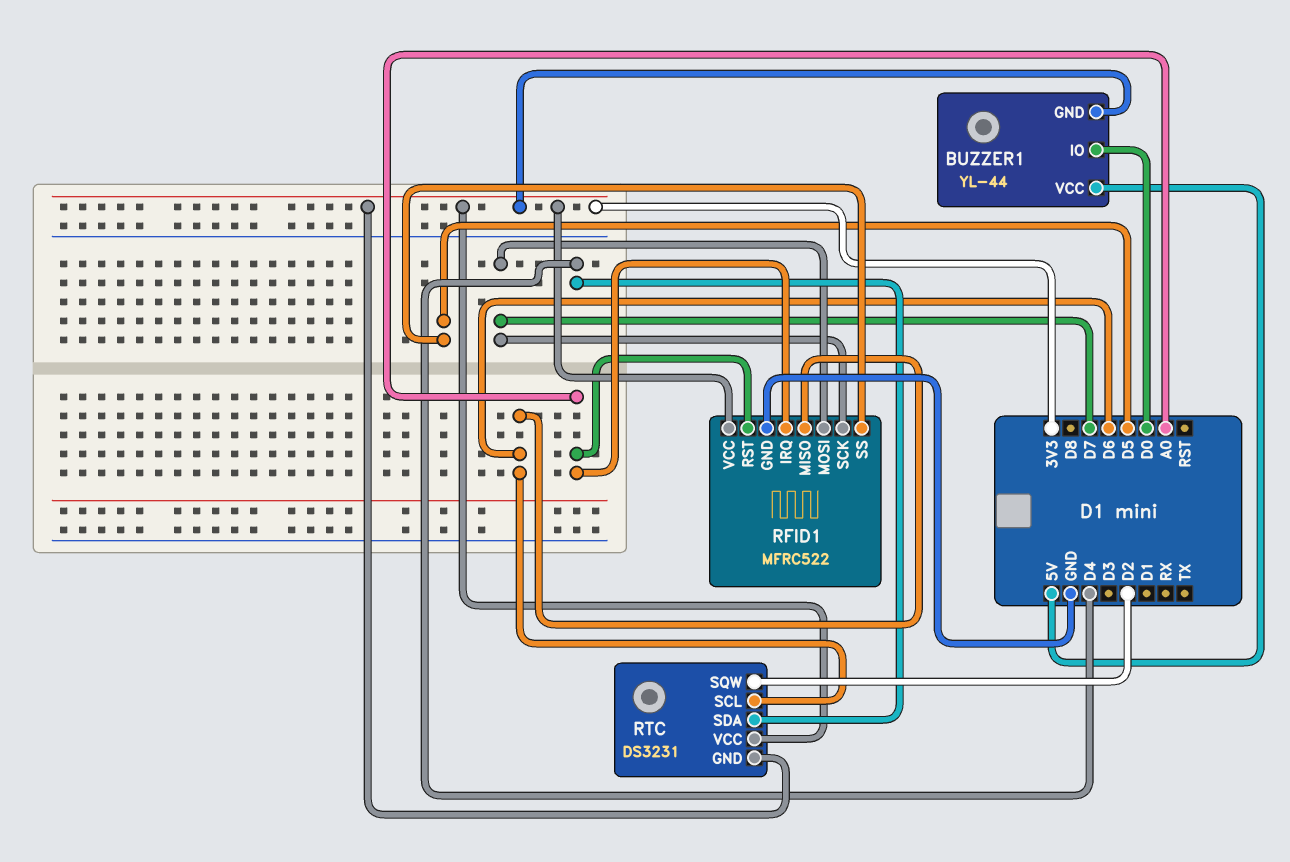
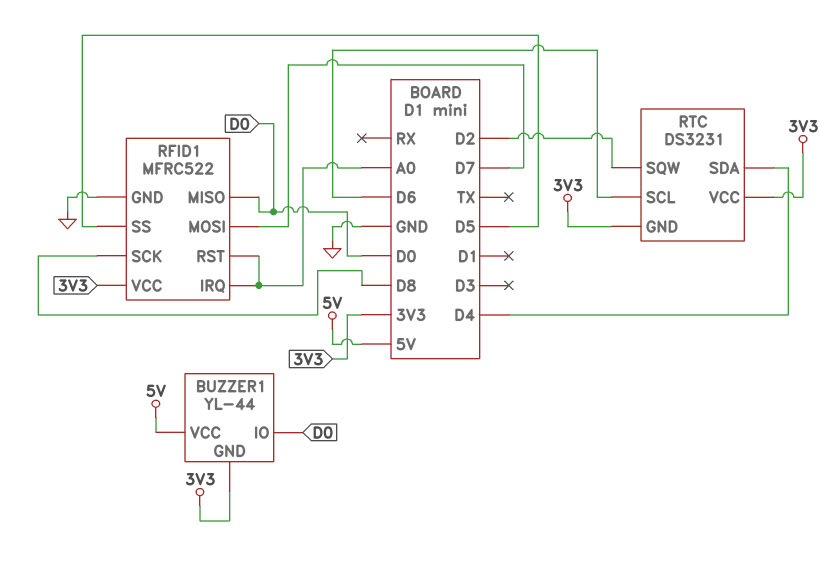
RFID1 pin MISO: D6 -> D0
RFID1 pin SCK: D7 -> D8

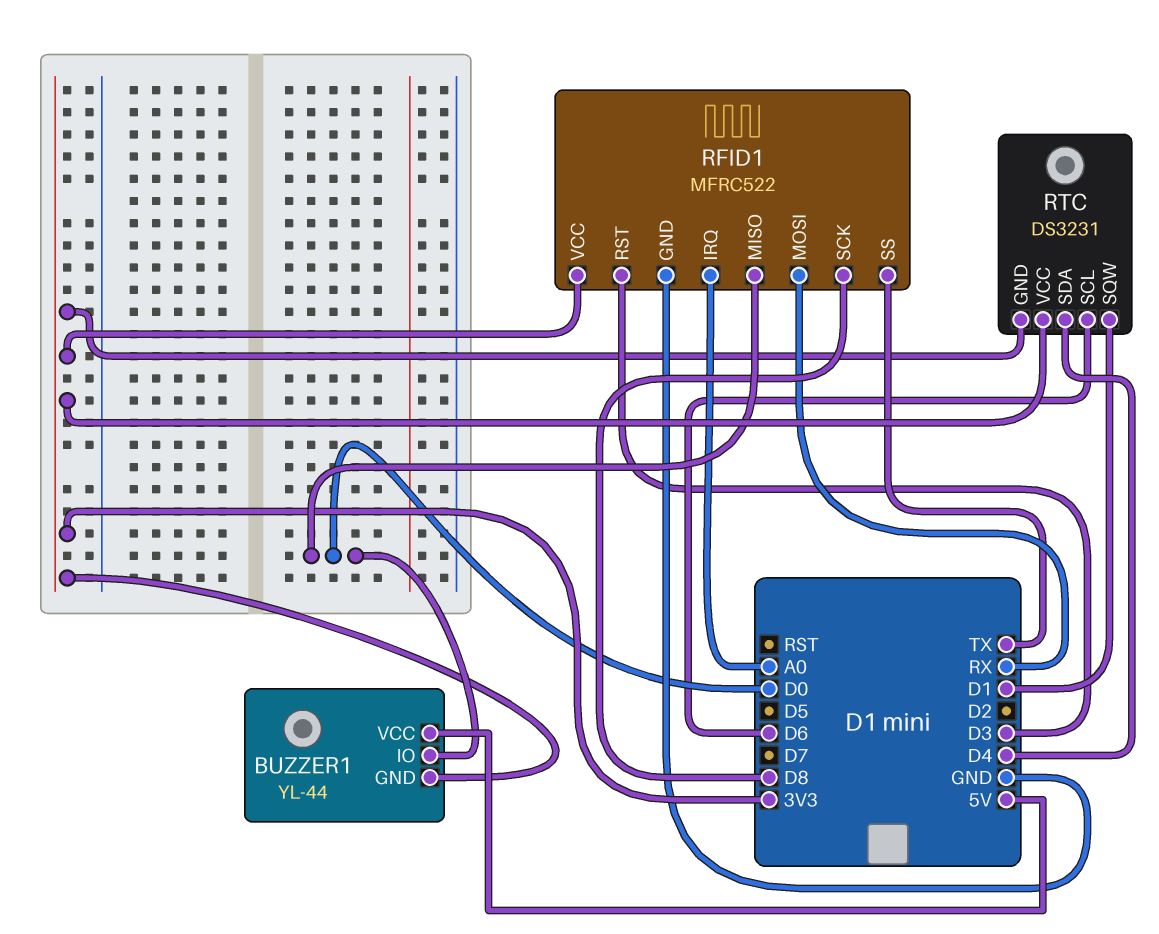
RFID1 pin MOSI: D7 -> RX
RFID1 pin RST: A0 -> D3
RFID1 pin SS: D5 -> TX
RTC pin SQW: D2 -> D1

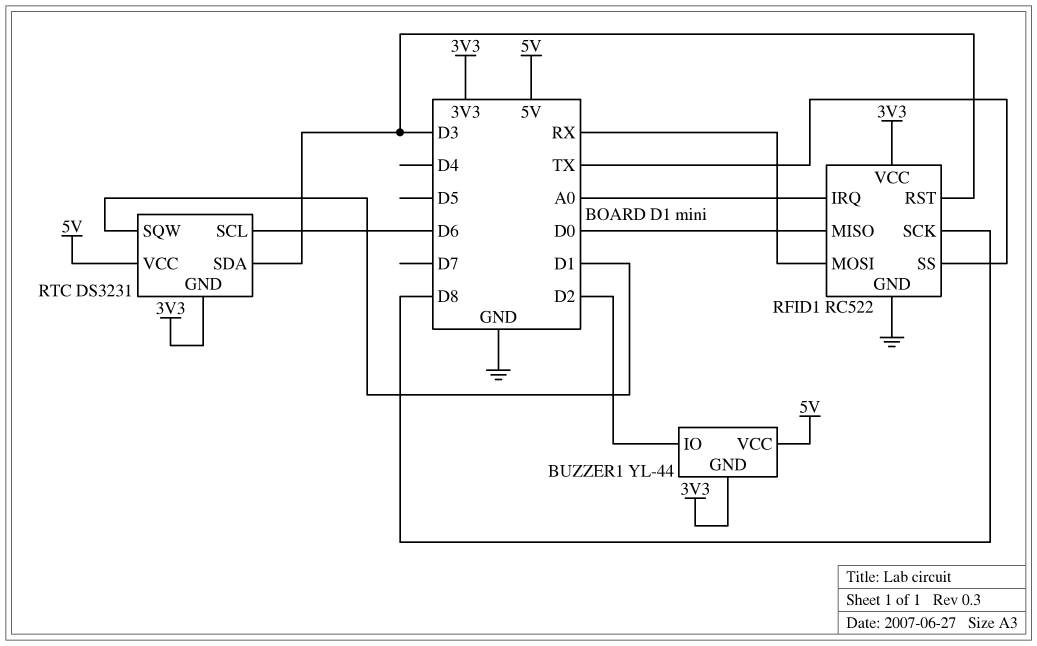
BUZZER1 pin IO: D0 -> D2
RFID1: MFRC522 -> RC522
RTC pin SDA: D4 -> D3
RTC pin VCC: 3V3 -> 5V

